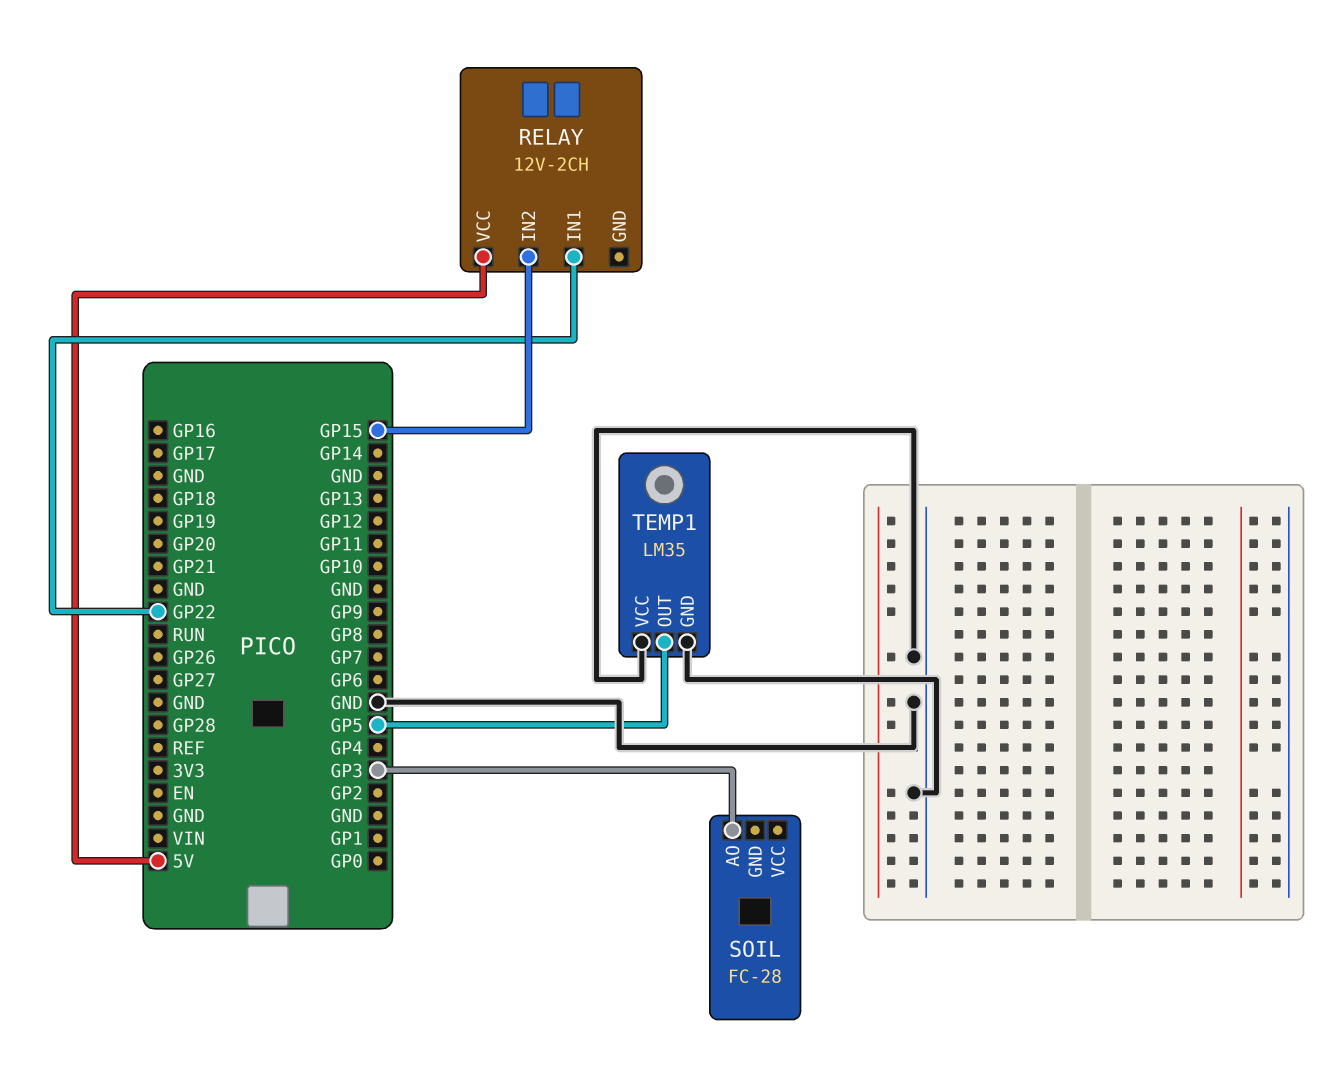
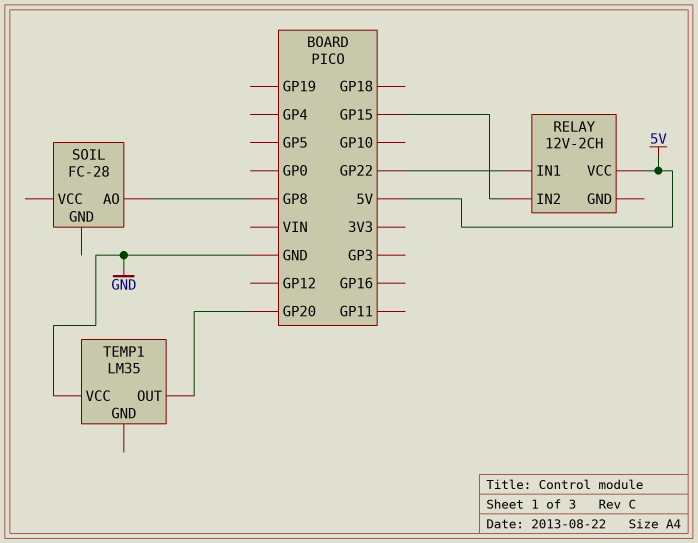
SOIL pin AO: GP3 -> GP8
TEMP1 pin GND: GND -> none
TEMP1 pin OUT: GP5 -> GP20

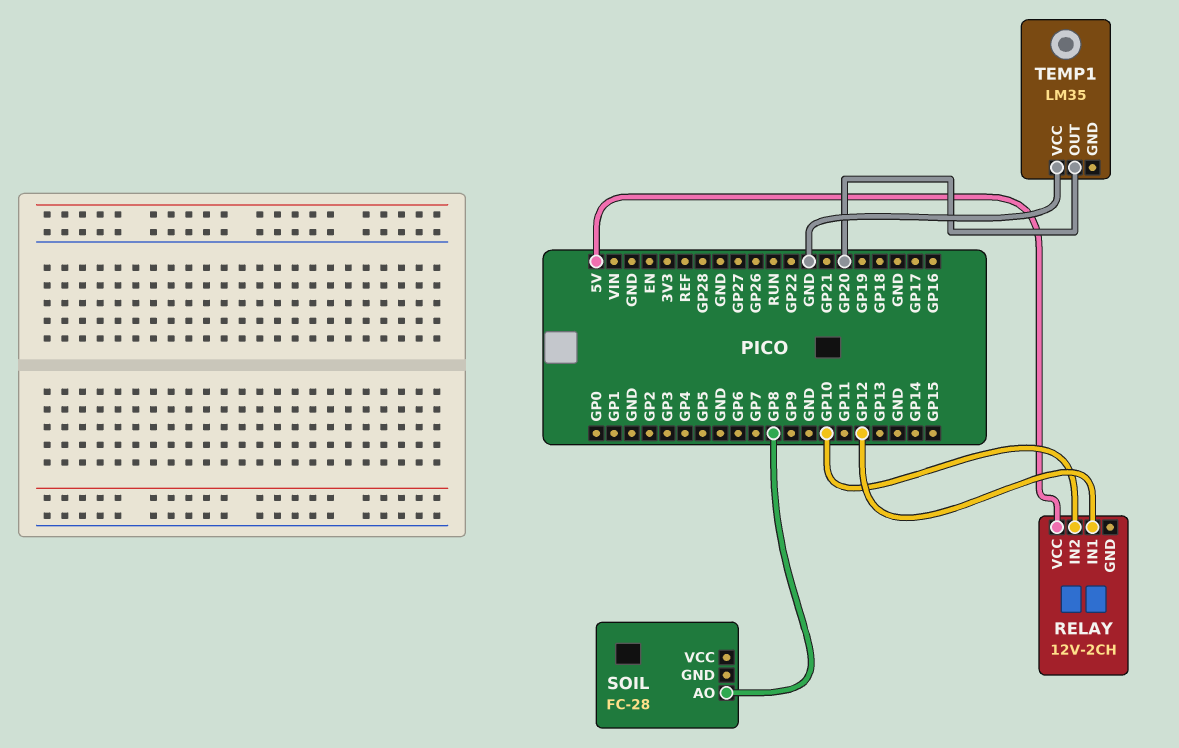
RELAY pin IN1: GP22 -> GP12
RELAY pin IN2: GP15 -> GP10

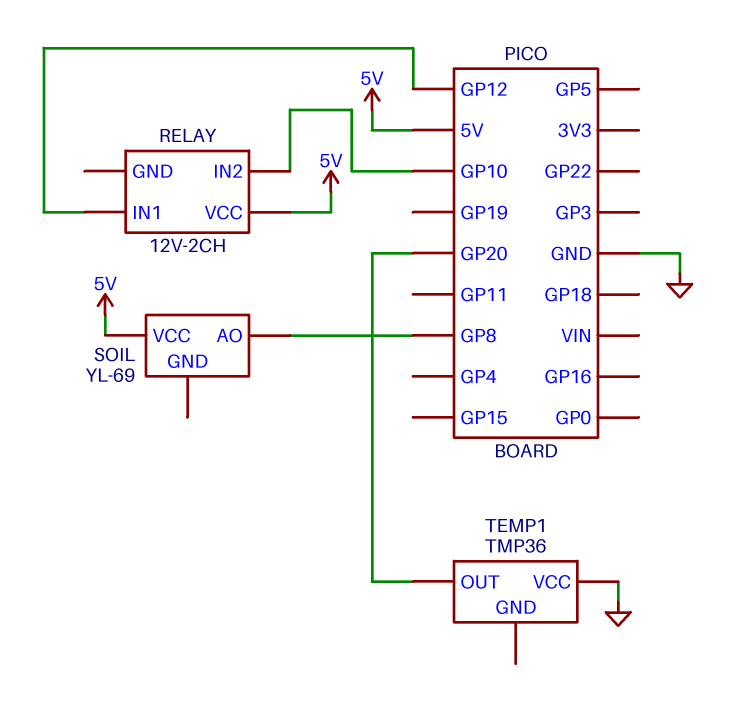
SOIL: FC-28 -> YL-69
SOIL pin VCC: none -> 5V
TEMP1: LM35 -> TMP36

